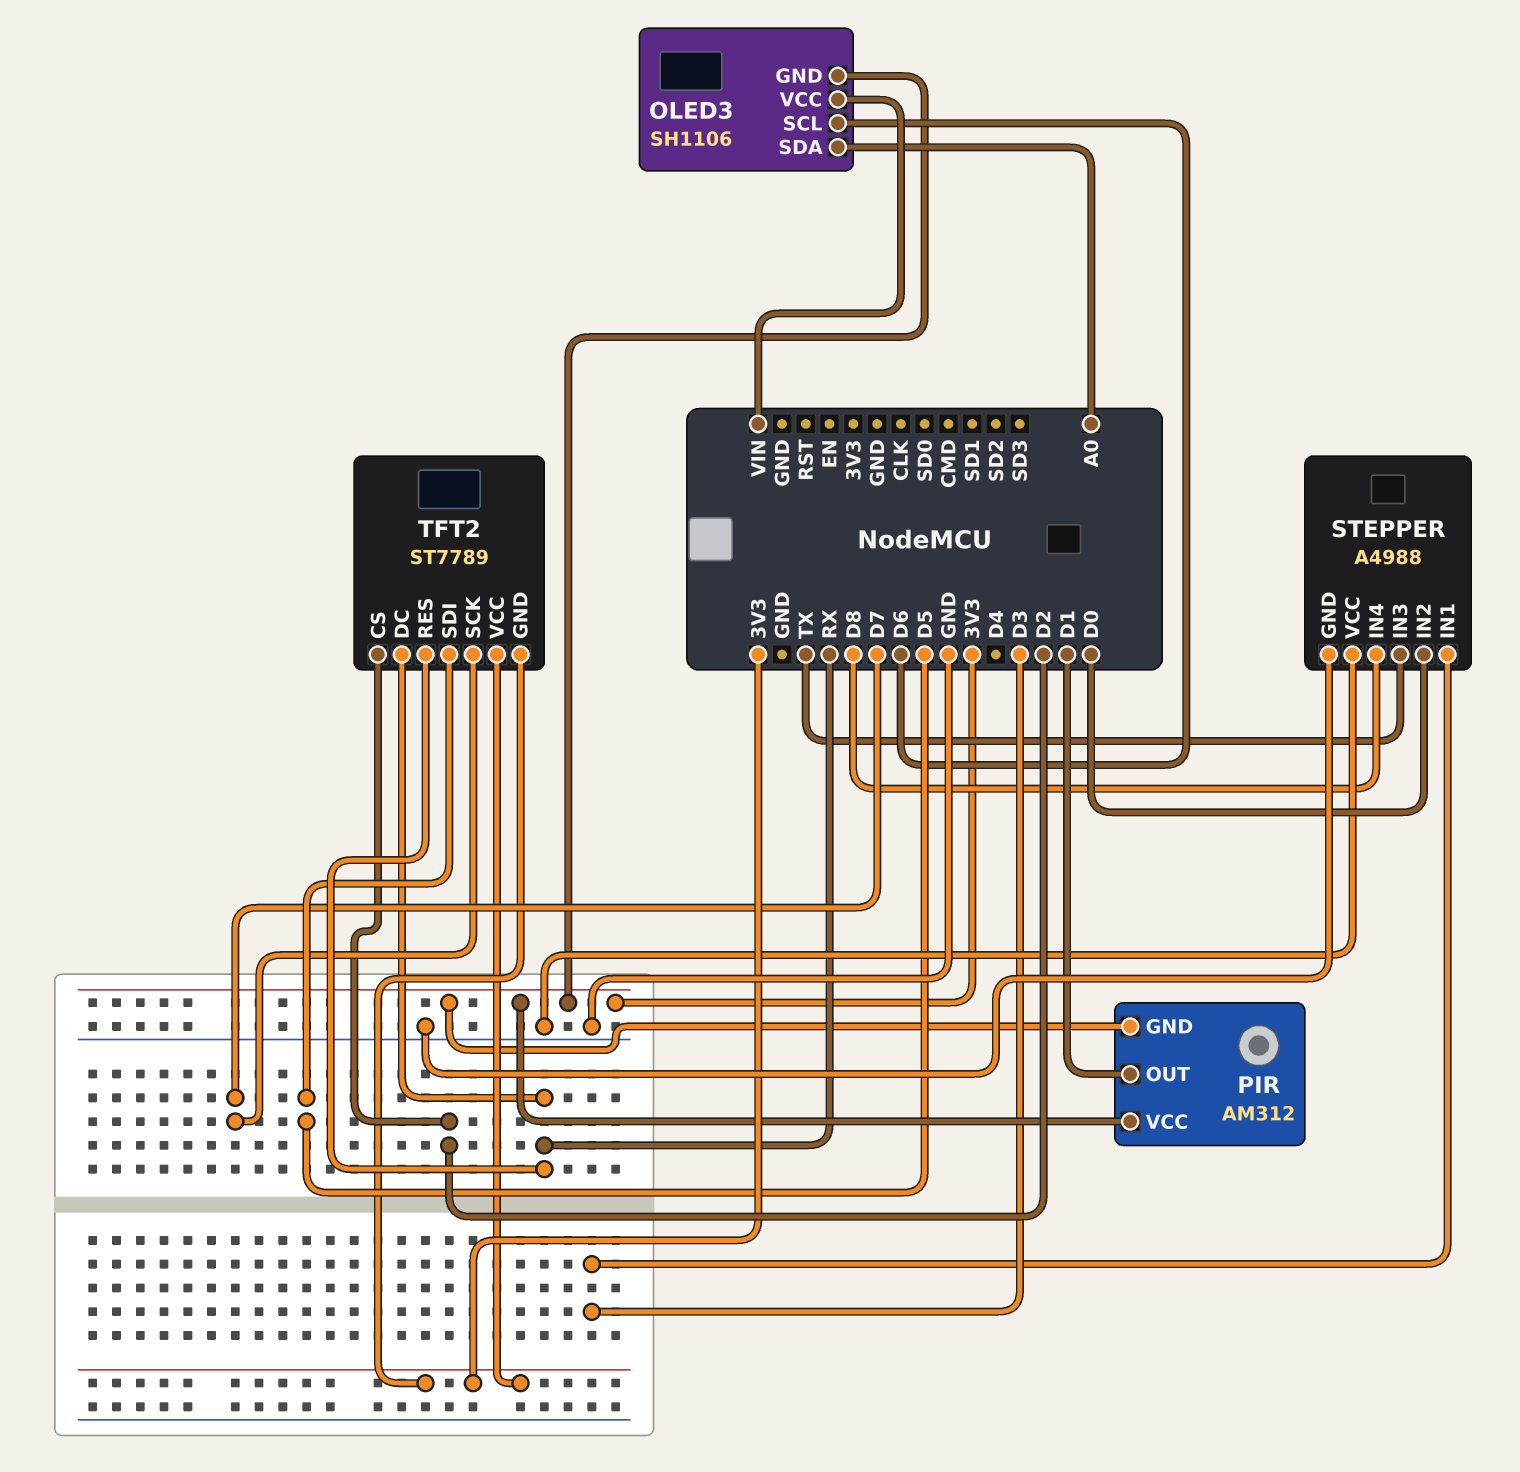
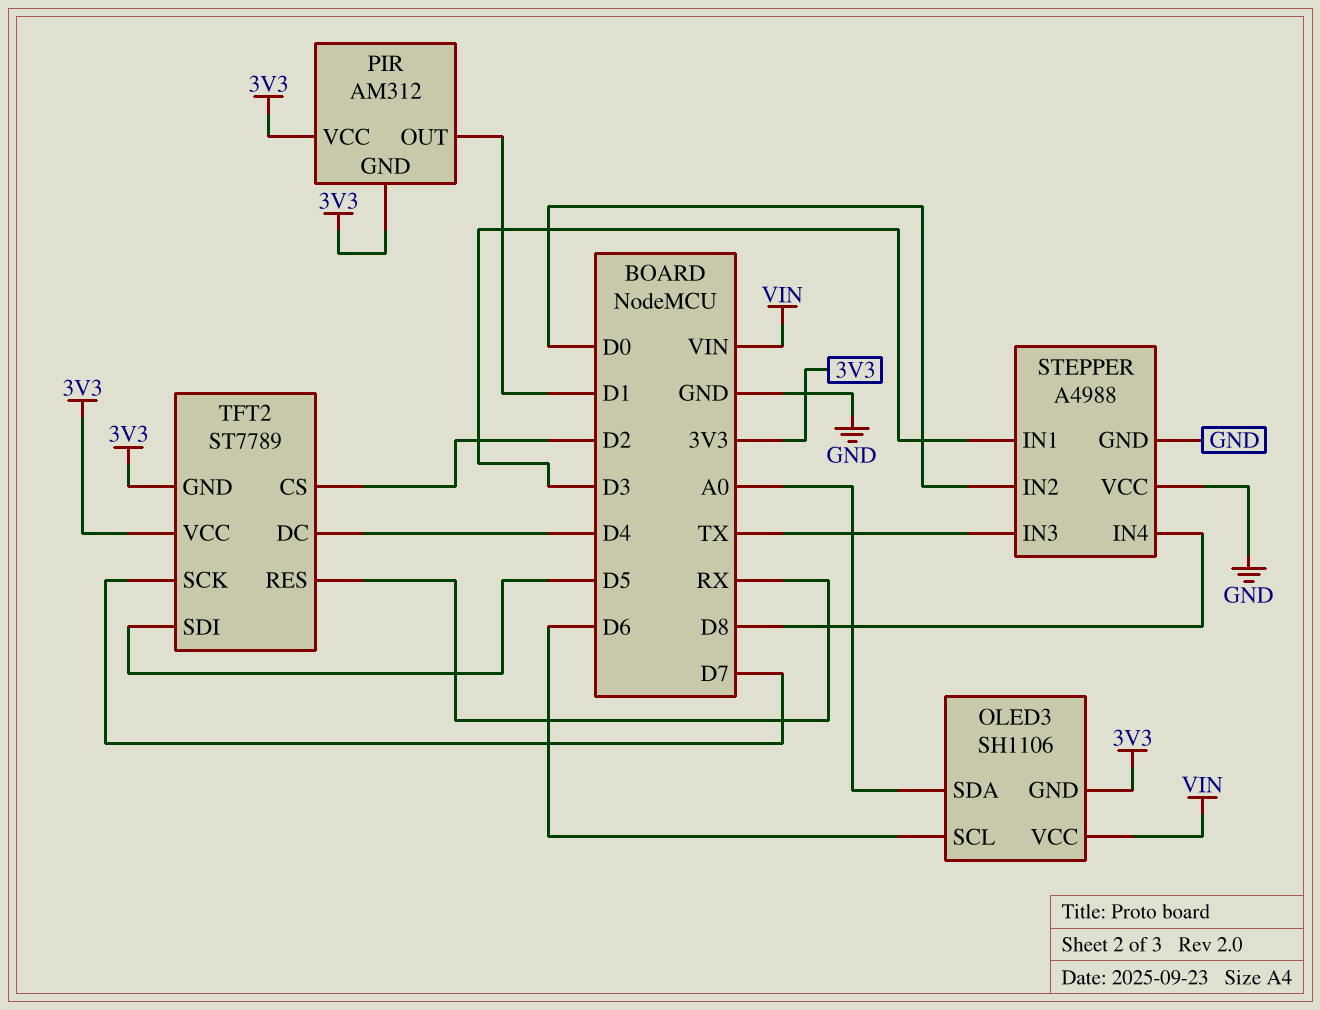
TFT2 pin DC: RX -> D4

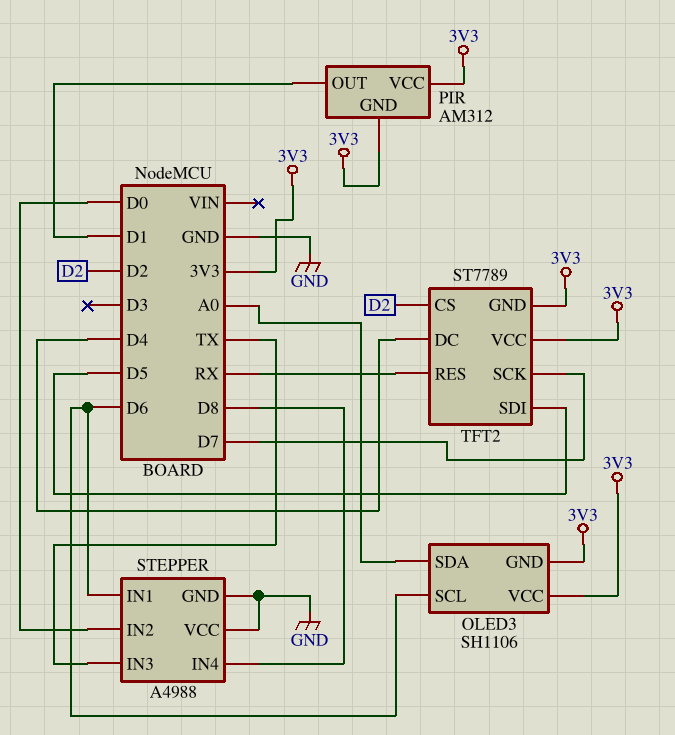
OLED3 pin VCC: VIN -> 3V3
STEPPER pin IN1: D3 -> D6

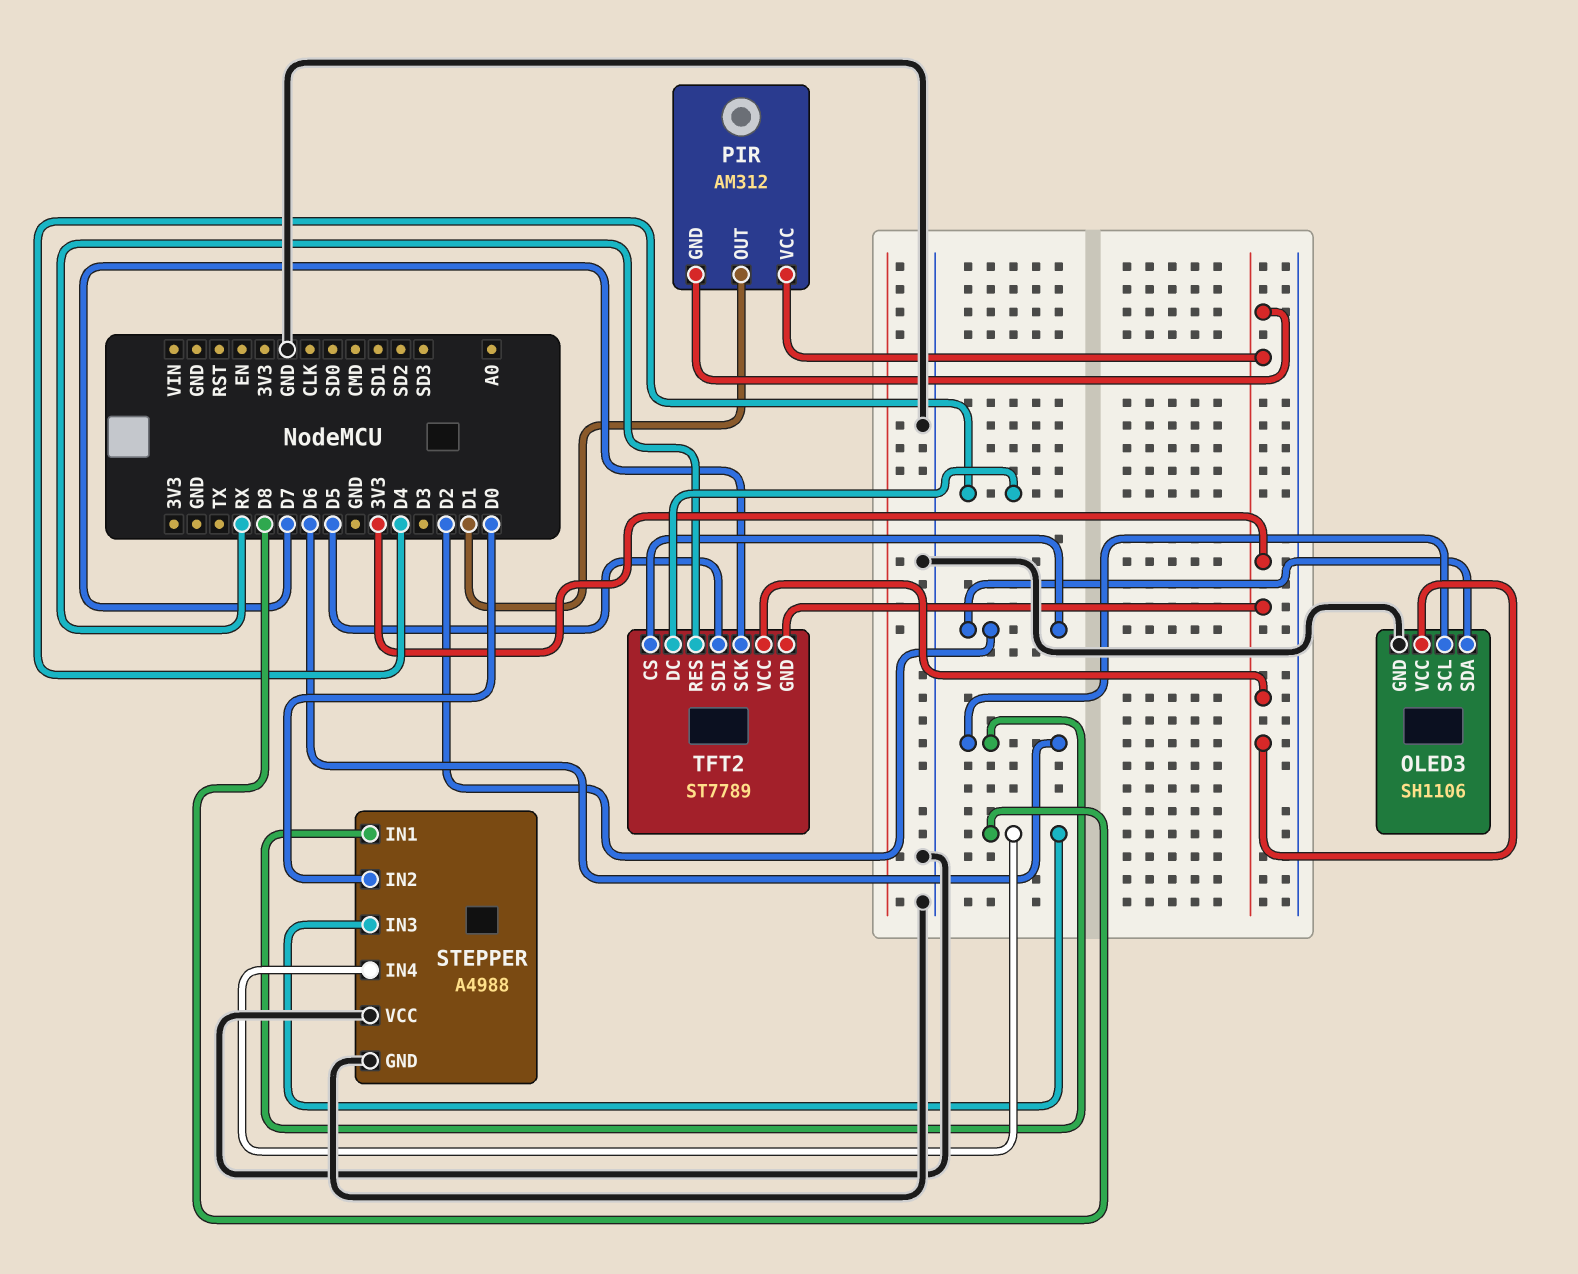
OLED3 pin GND: 3V3 -> GND
OLED3 pin SDA: A0 -> D2
STEPPER pin IN3: TX -> D8

